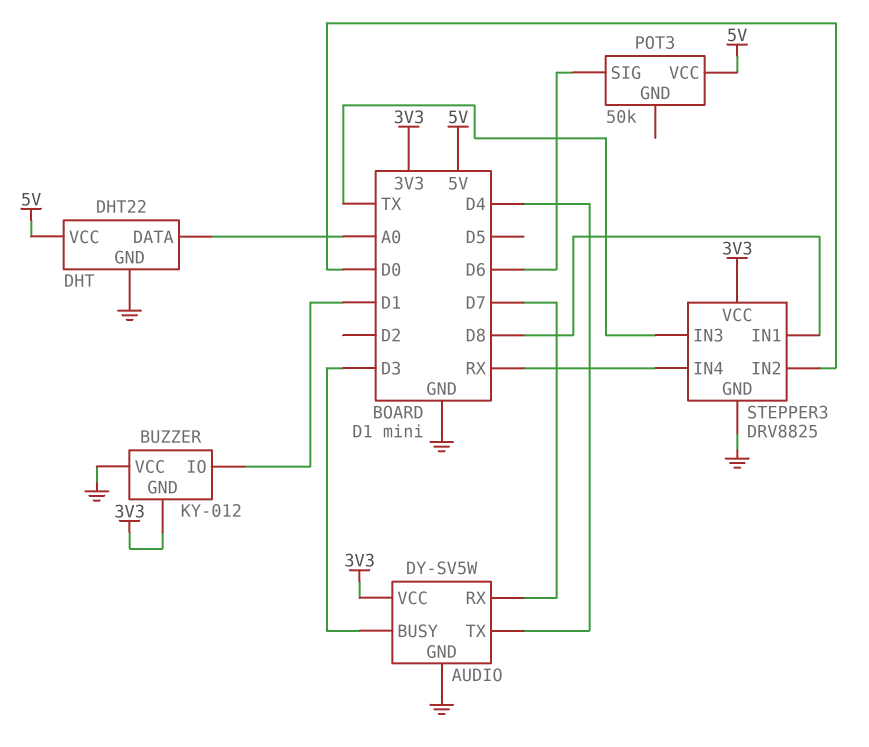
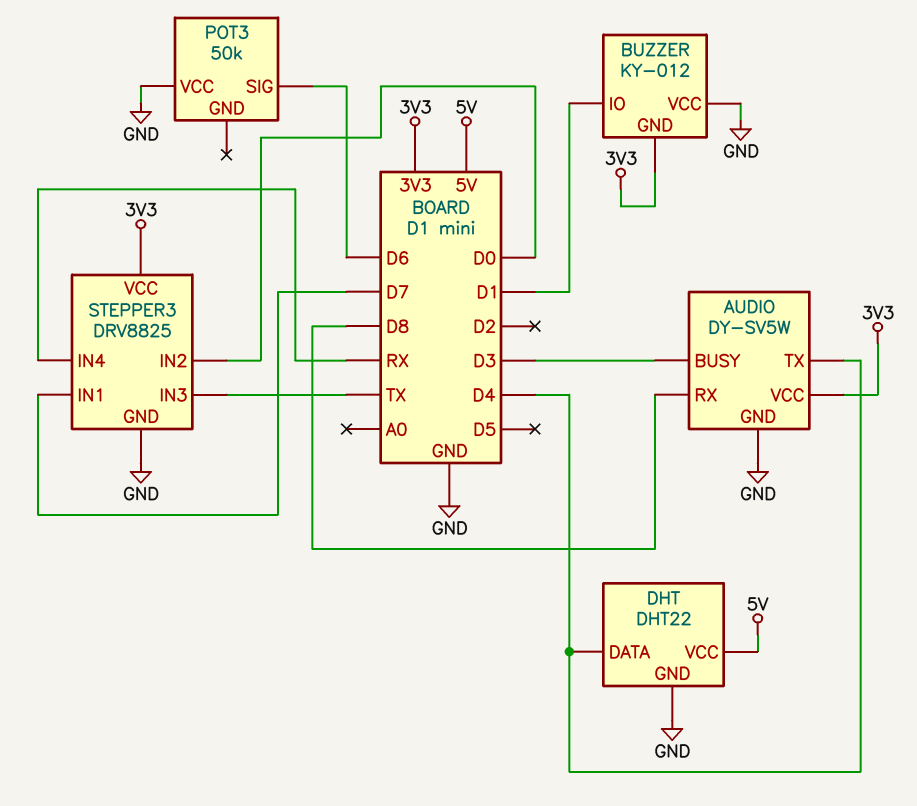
AUDIO pin RX: D7 -> D8
DHT pin DATA: A0 -> D4
POT3 pin VCC: 5V -> GND
STEPPER3 pin IN1: D8 -> D7

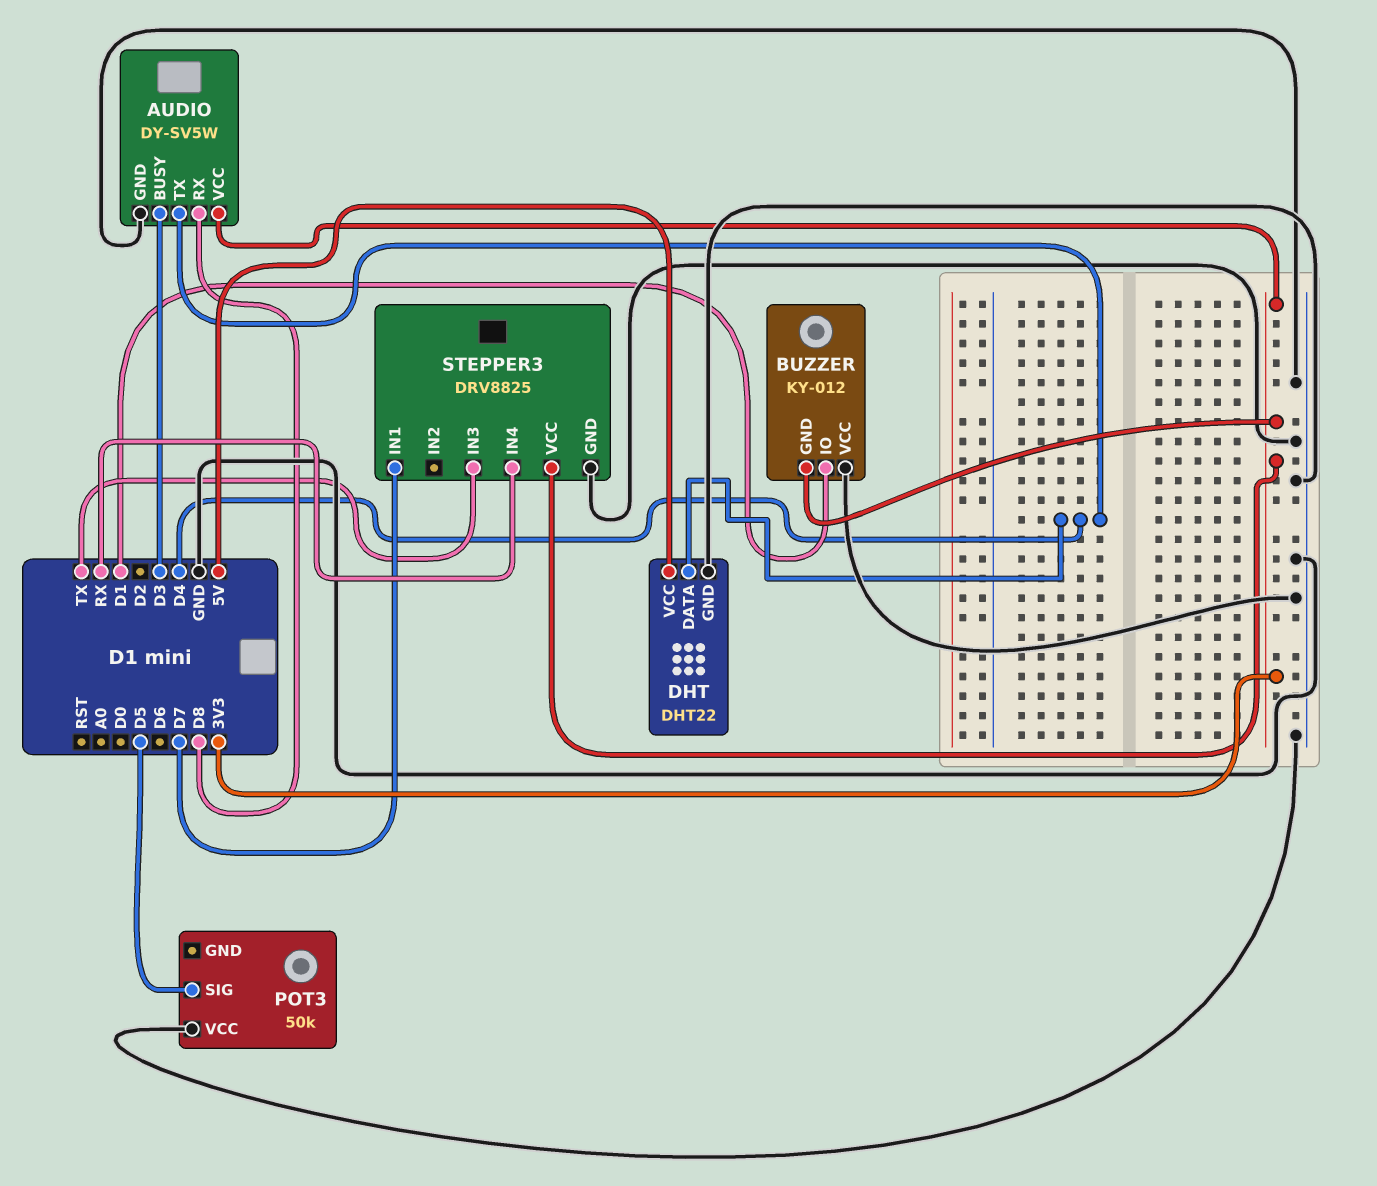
POT3 pin SIG: D6 -> D5
STEPPER3 pin IN2: D0 -> none

